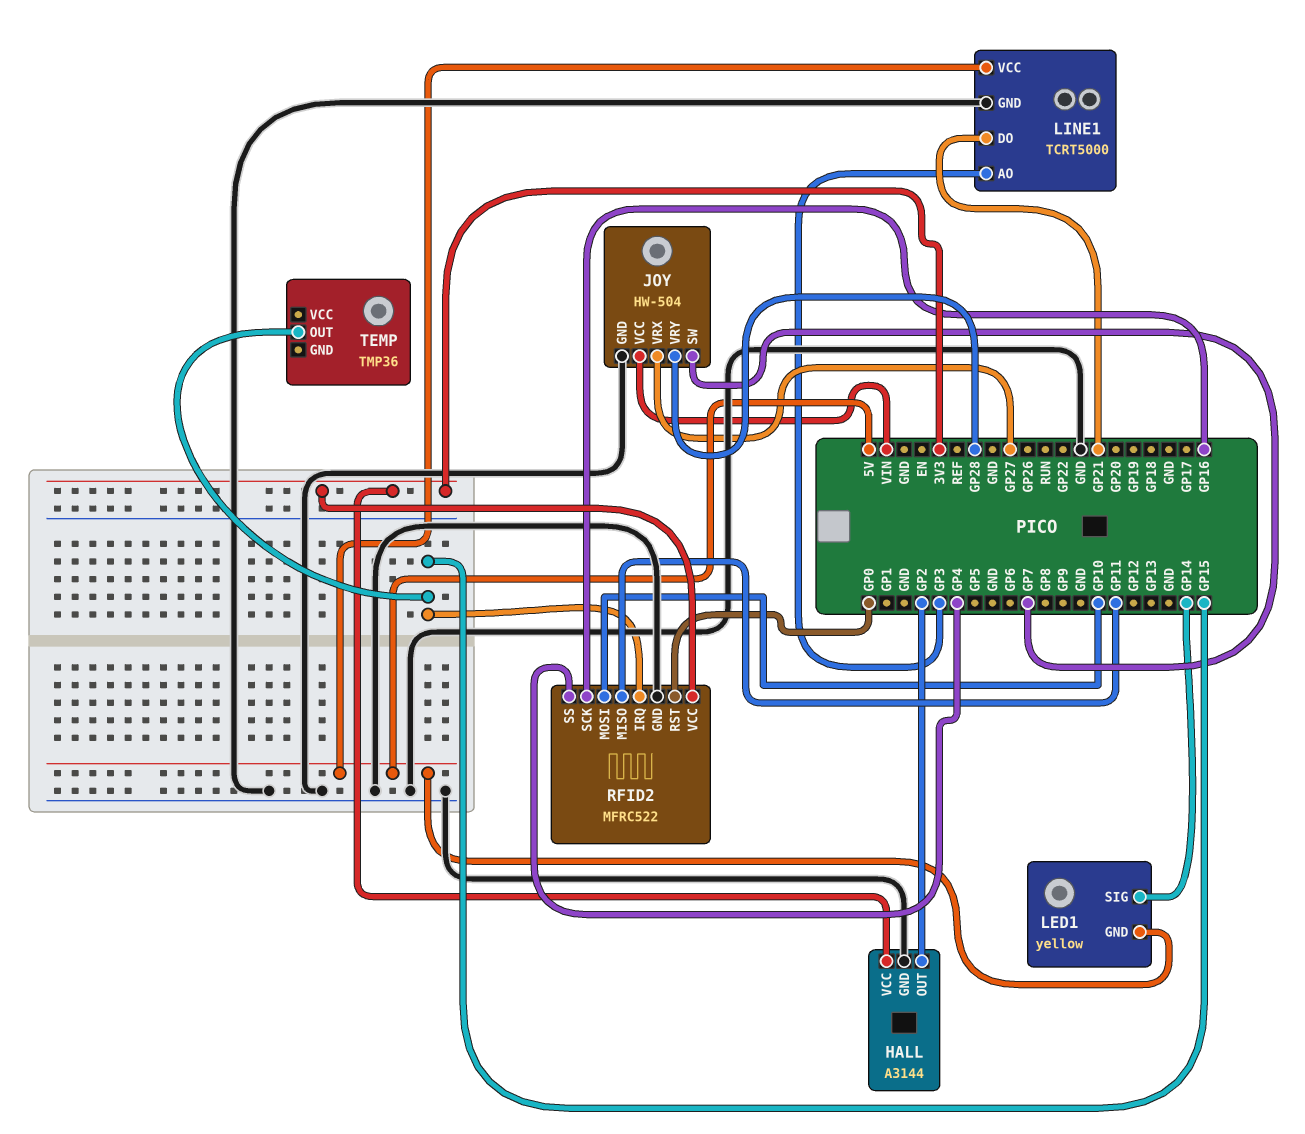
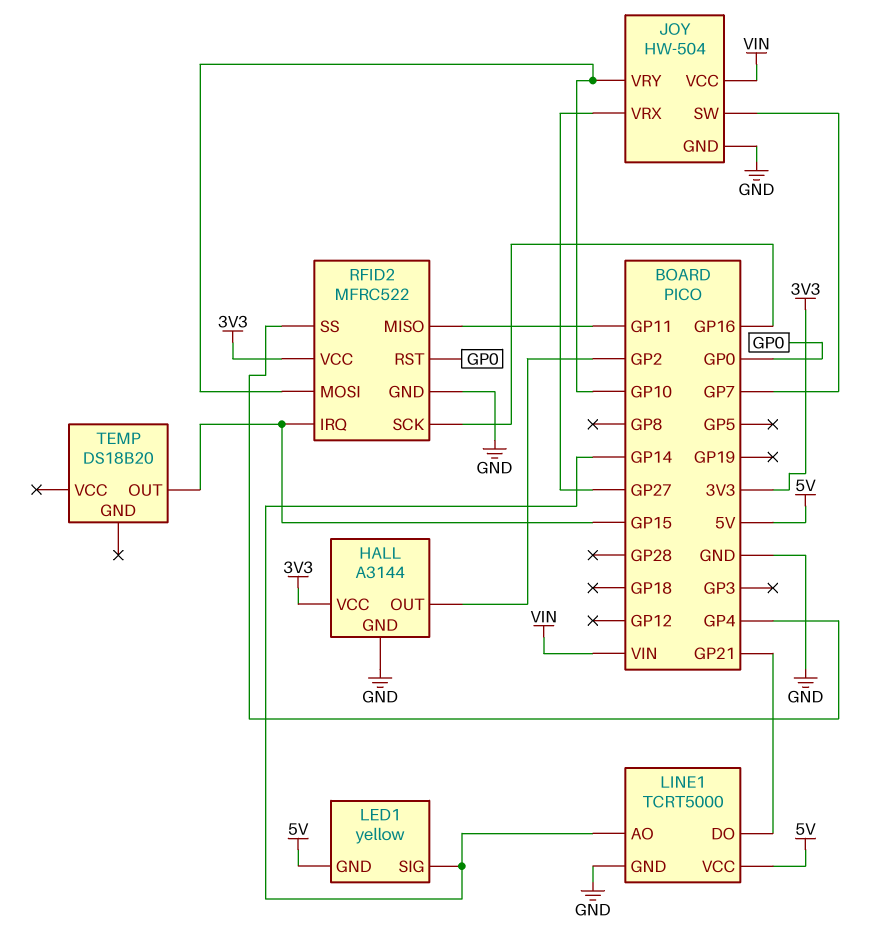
JOY pin VRY: GP28 -> GP10
LINE1 pin AO: GP3 -> GP14
TEMP: TMP36 -> DS18B20

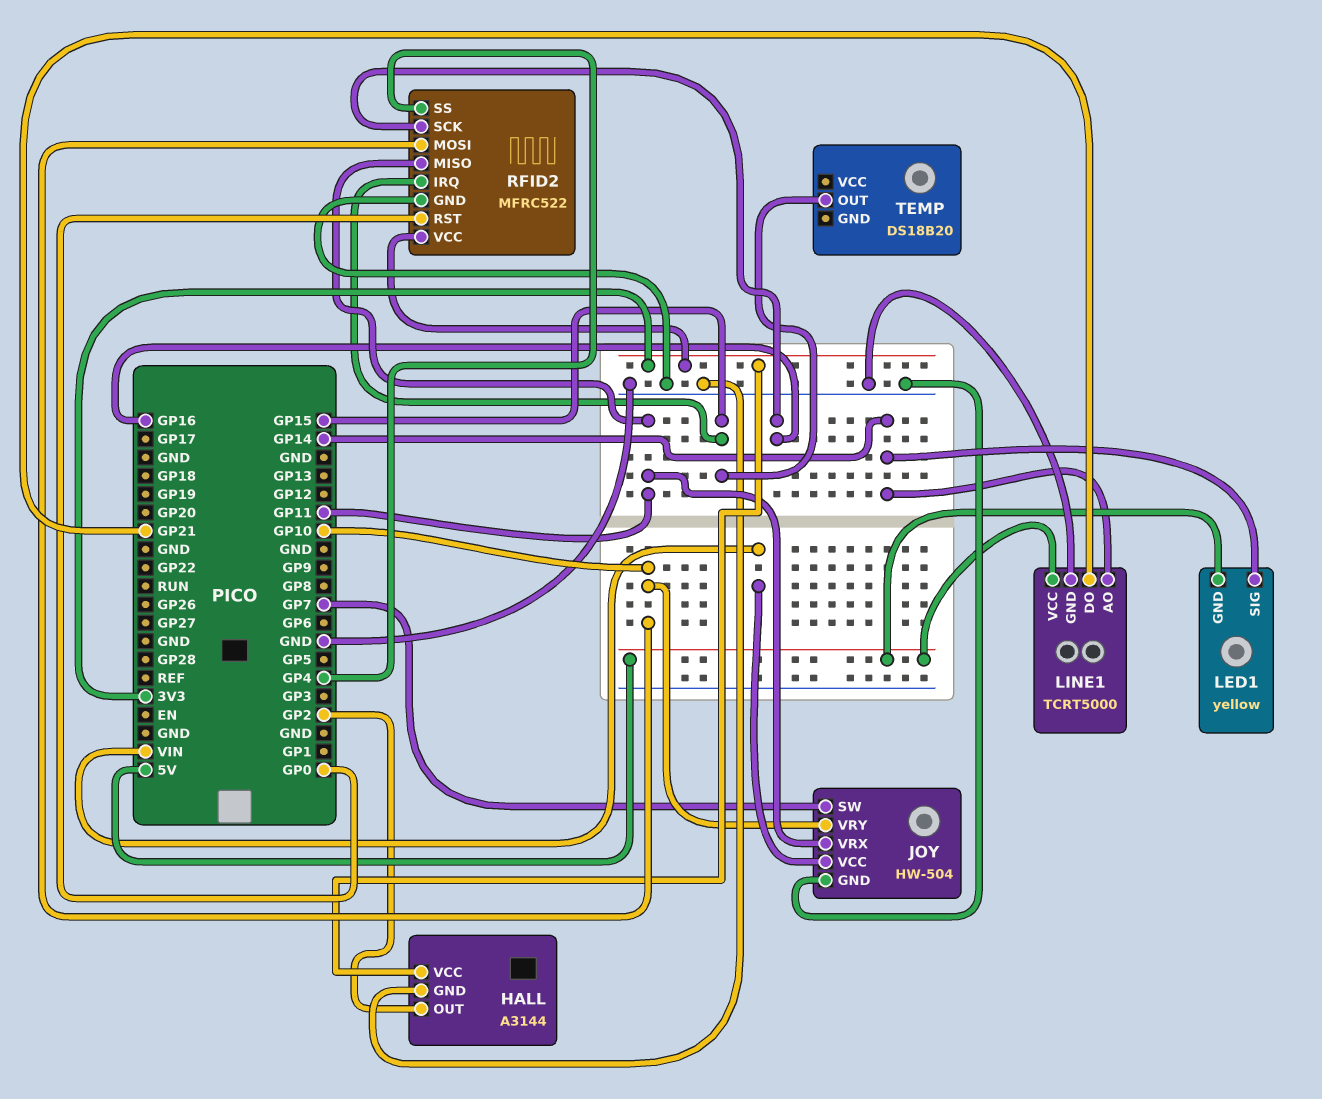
JOY pin VRX: GP27 -> GP11

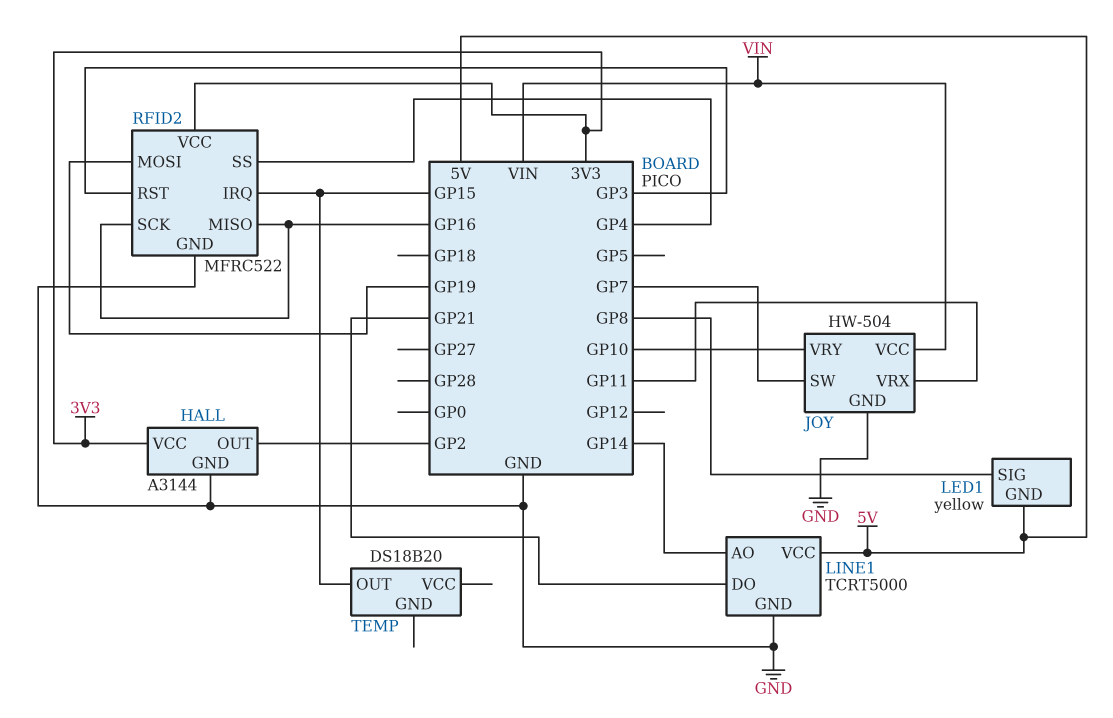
LED1 pin SIG: GP14 -> GP8
RFID2 pin MISO: GP11 -> GP16
RFID2 pin MOSI: GP10 -> GP19
RFID2 pin RST: GP0 -> GP3

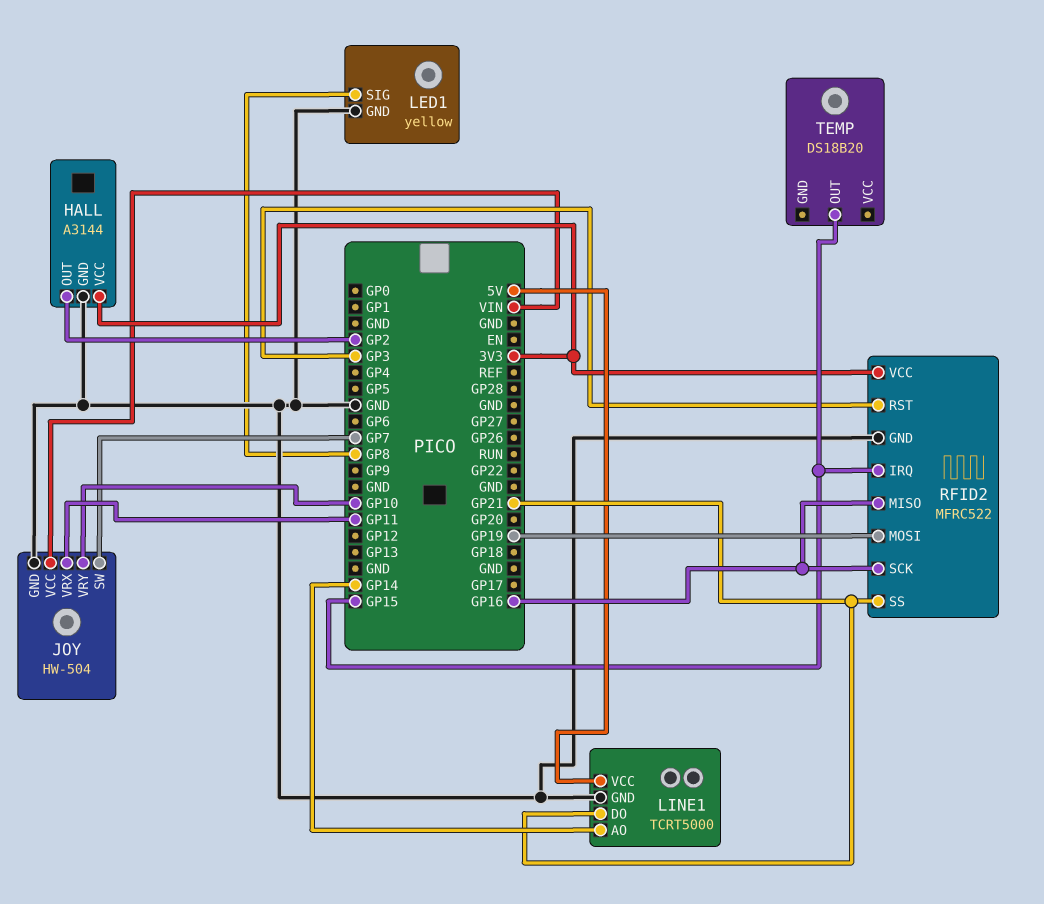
LED1 pin GND: 5V -> GND
RFID2 pin SS: GP4 -> GP21

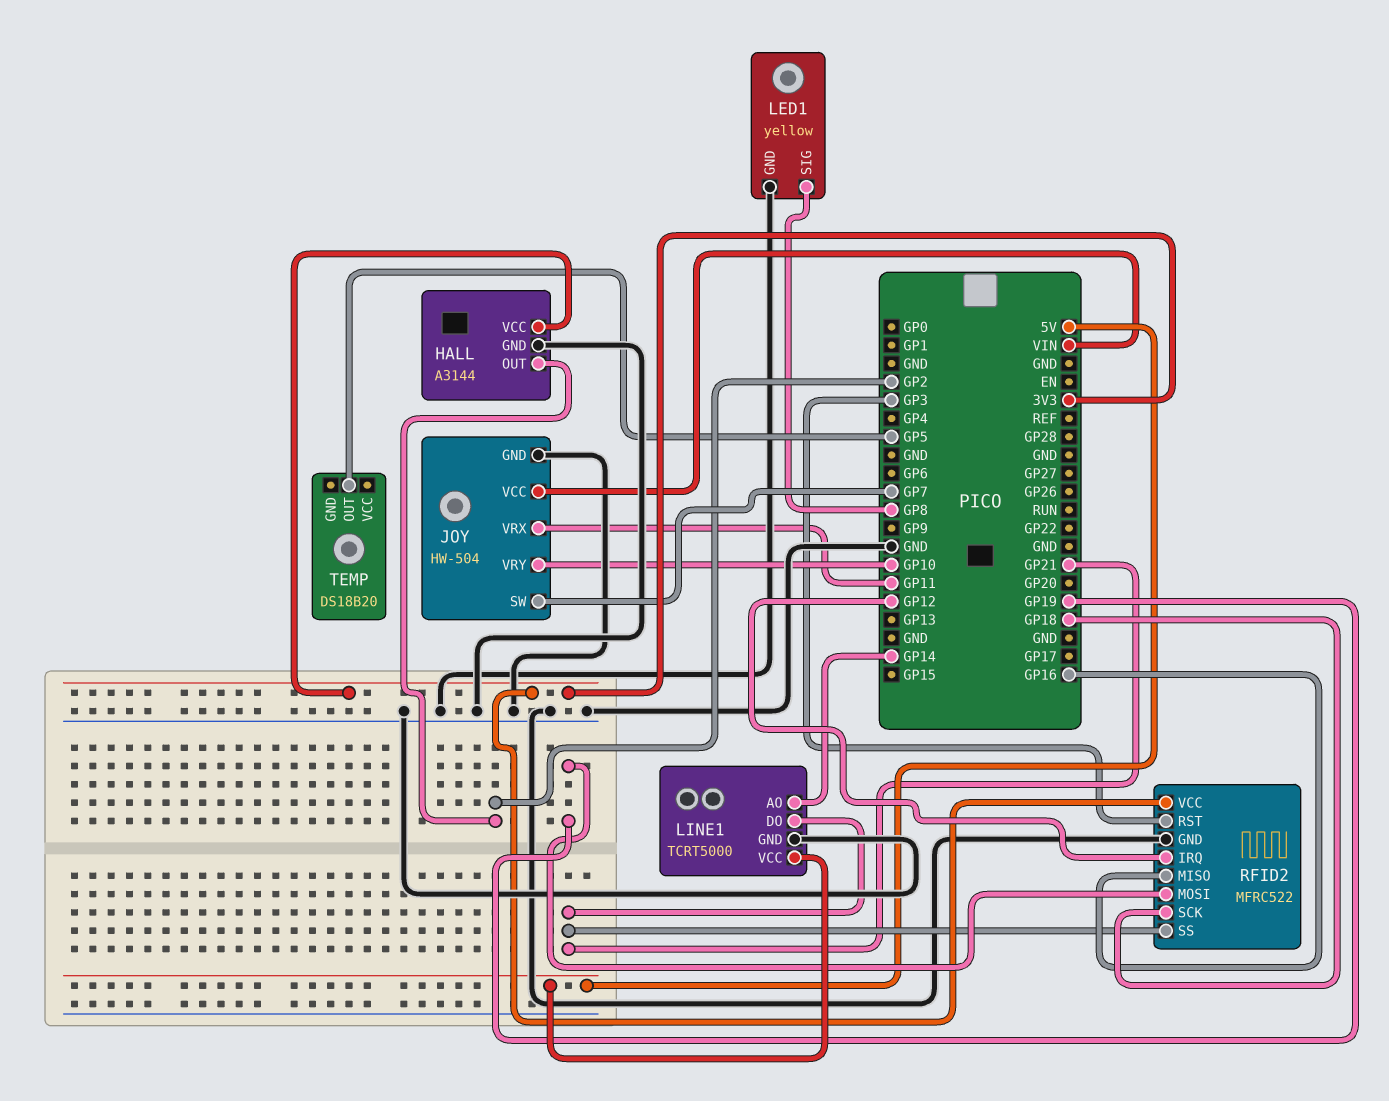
RFID2 pin IRQ: GP15 -> GP12
RFID2 pin SCK: GP16 -> GP18
TEMP pin OUT: GP15 -> GP5

